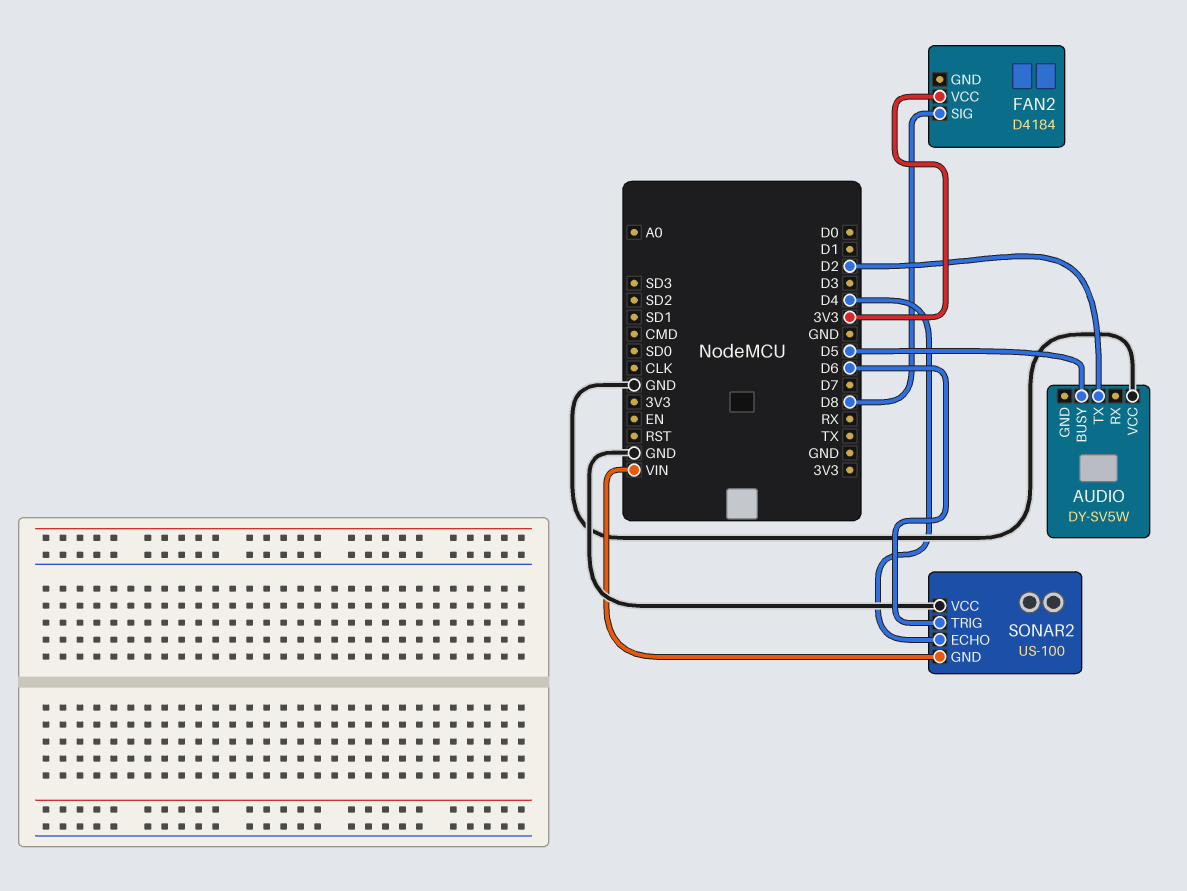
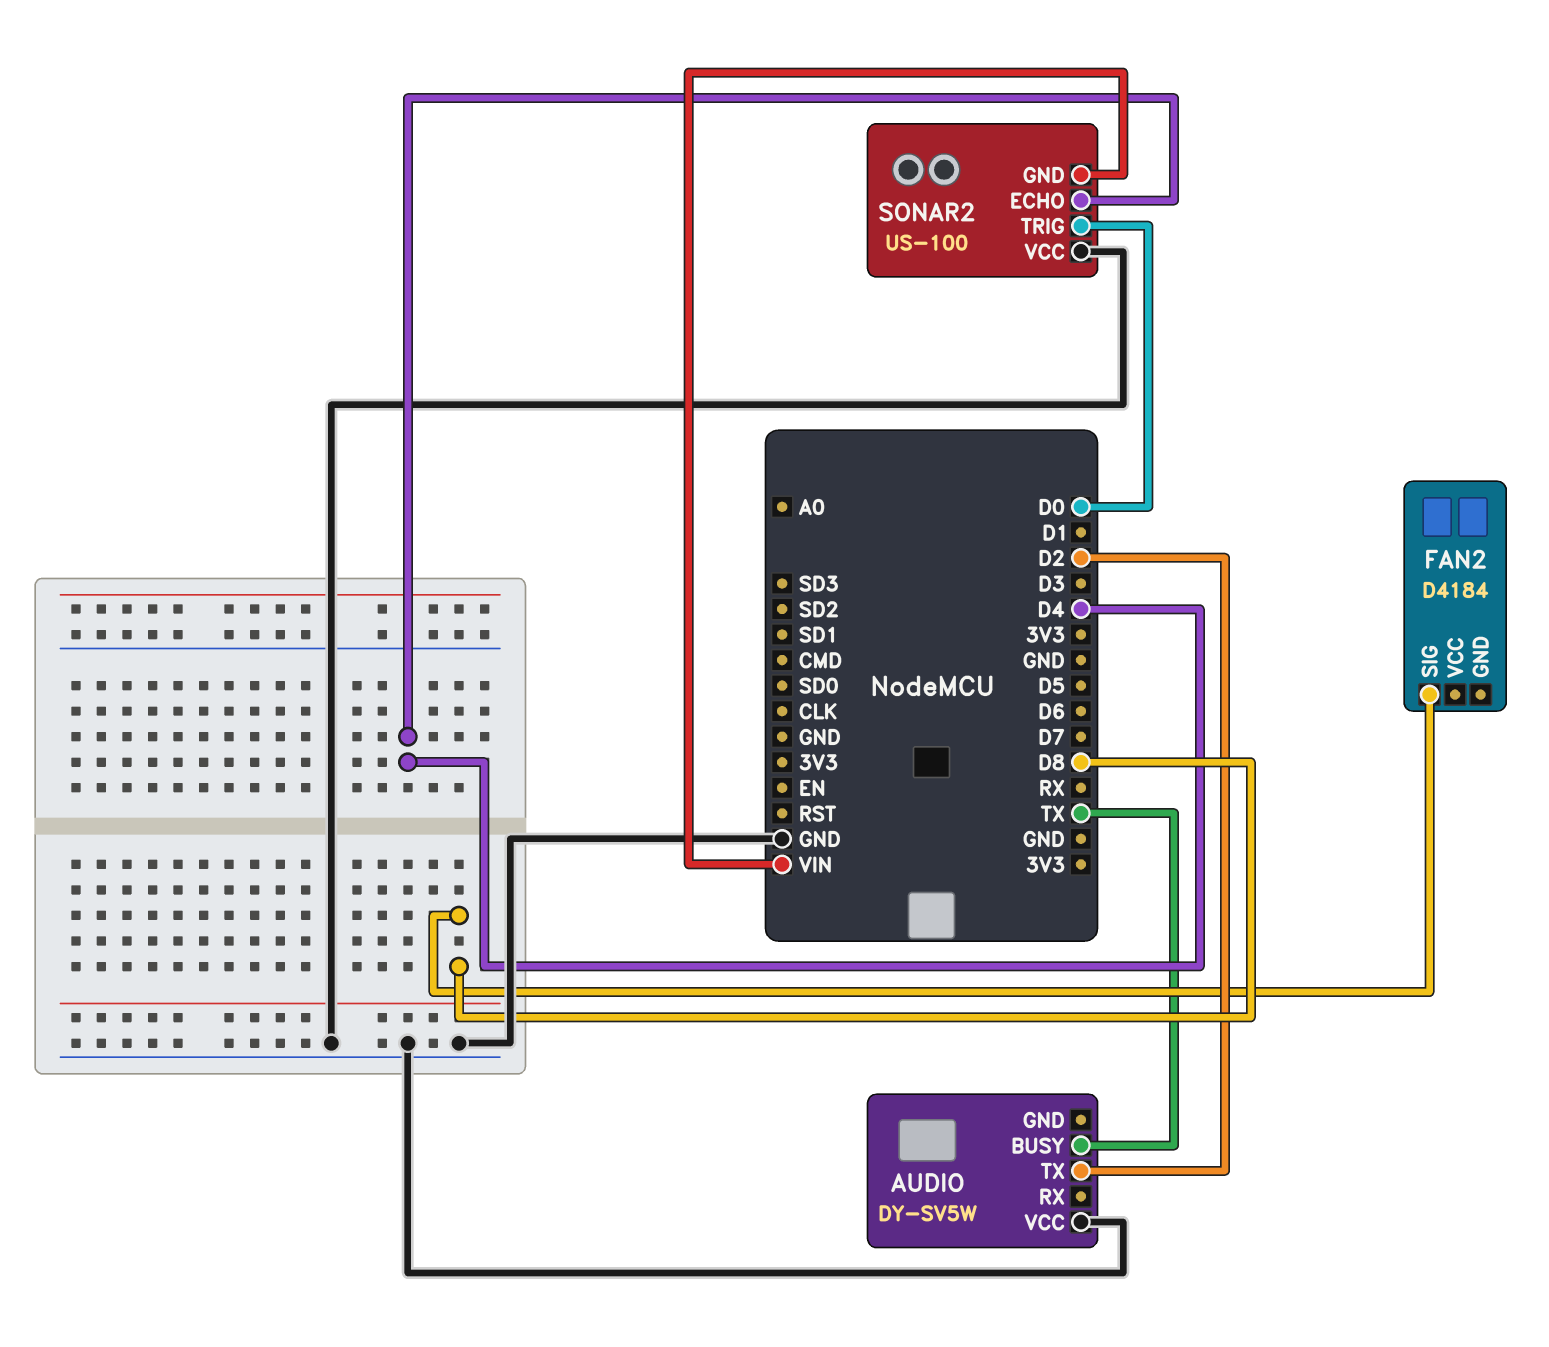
AUDIO pin BUSY: D5 -> TX
FAN2 pin VCC: 3V3 -> none
SONAR2 pin TRIG: D6 -> D0

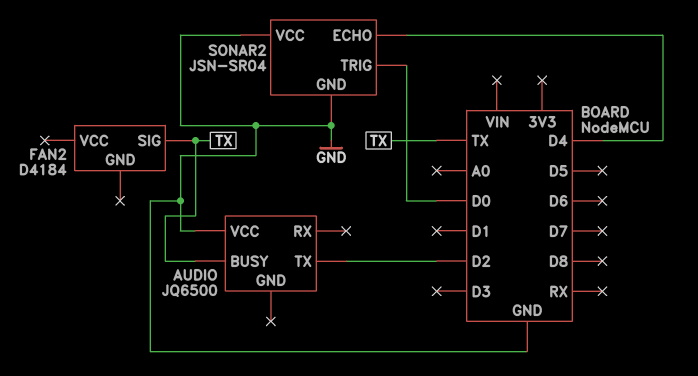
AUDIO: DY-SV5W -> JQ6500
FAN2 pin SIG: D8 -> TX
SONAR2: US-100 -> JSN-SR04
SONAR2 pin GND: VIN -> GND

